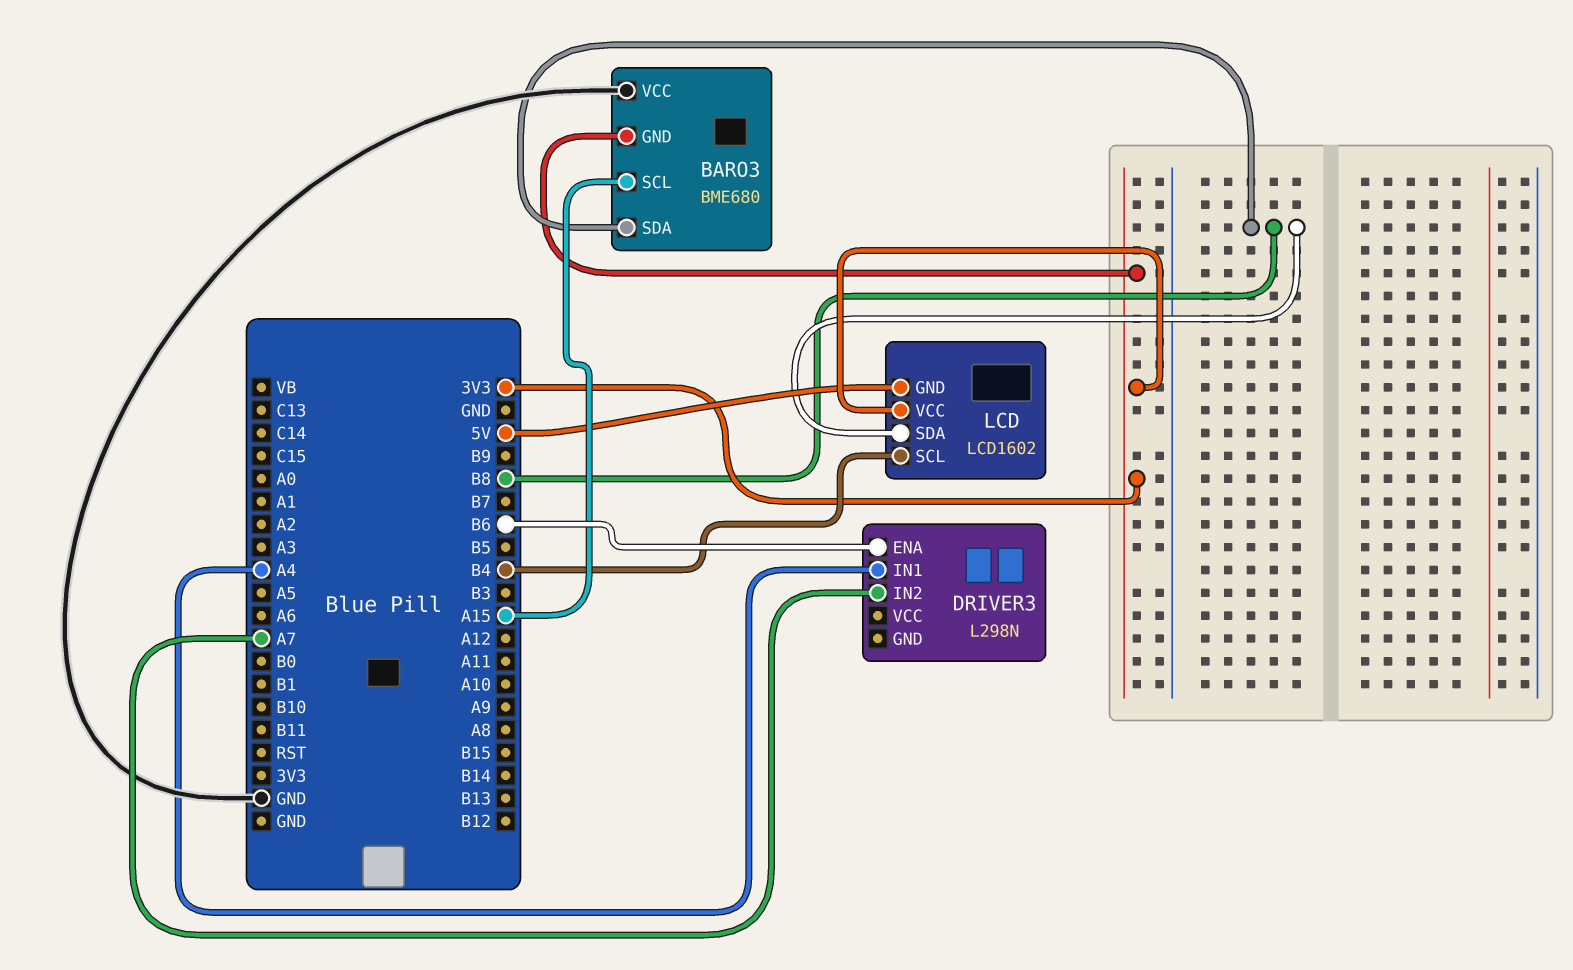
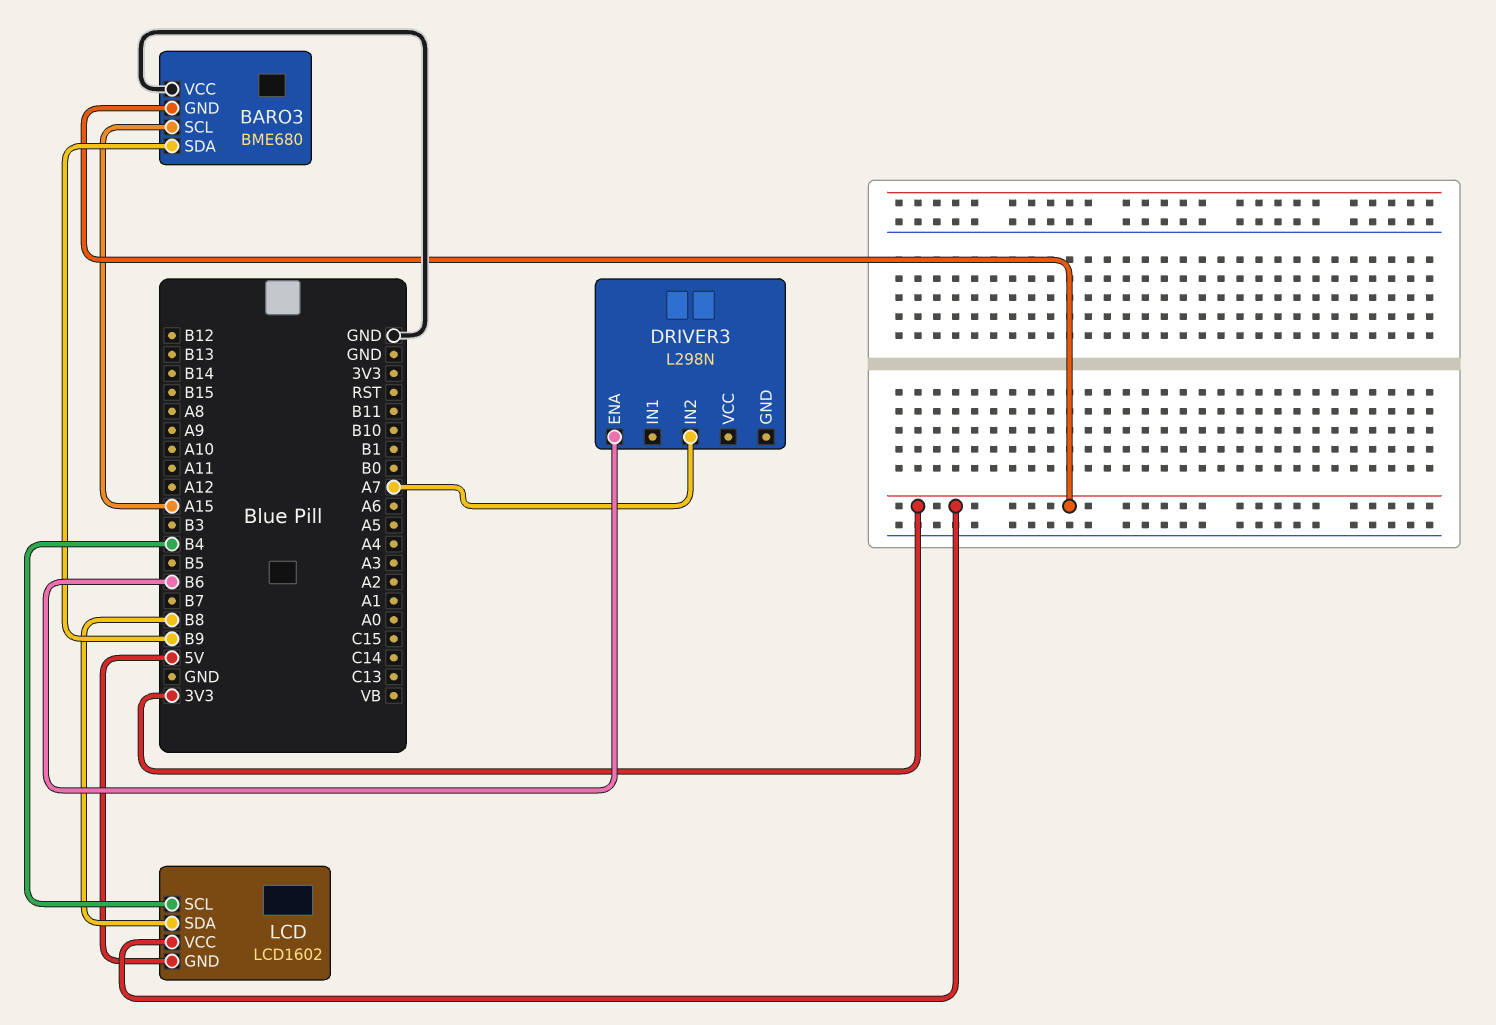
BARO3 pin SDA: B8 -> B9
DRIVER3 pin IN1: A4 -> none

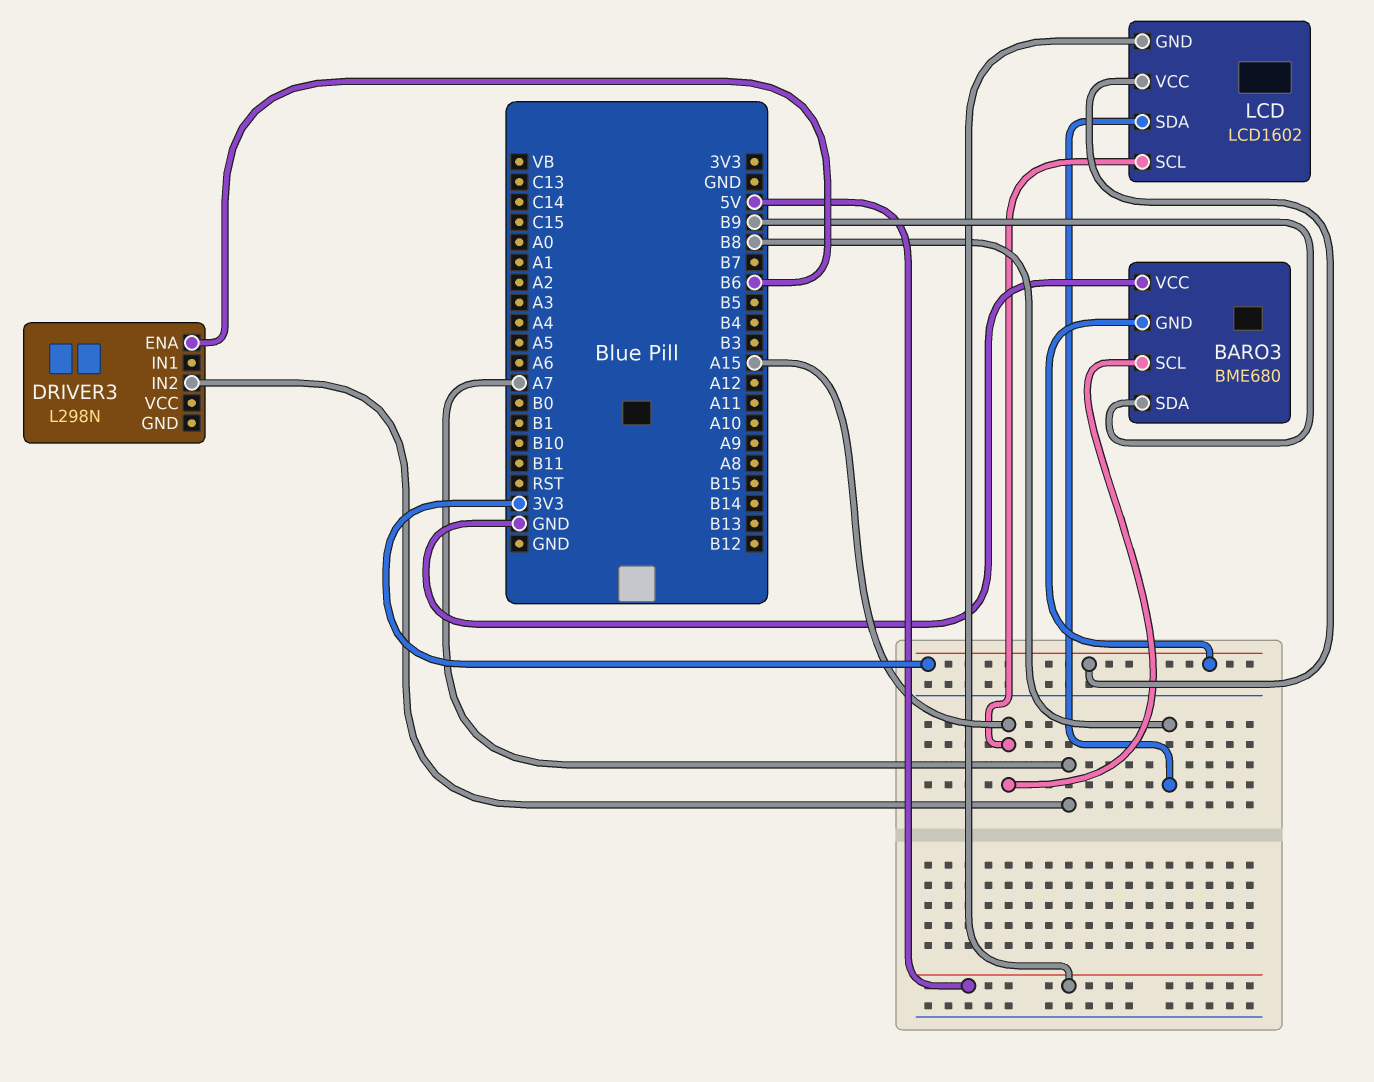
LCD pin SCL: B4 -> A15

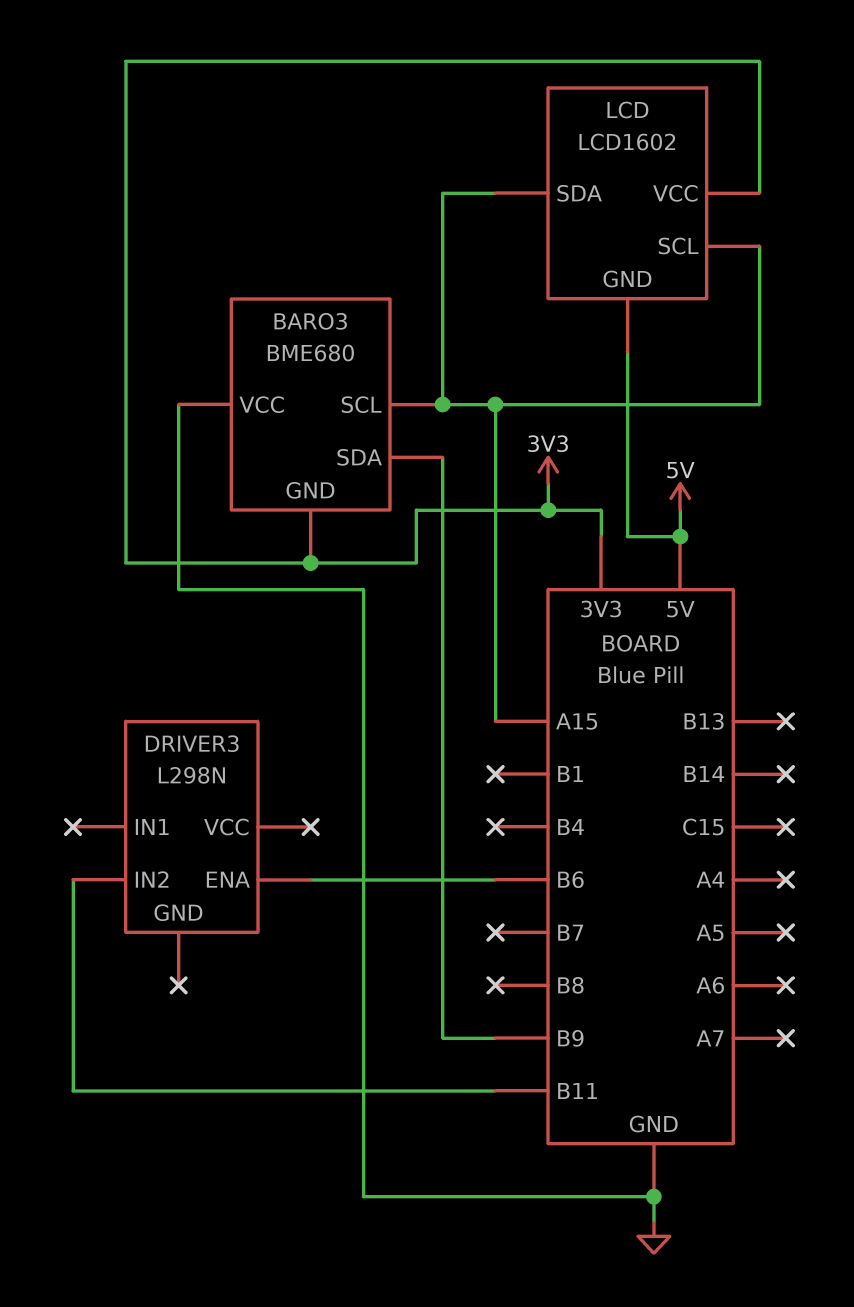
DRIVER3 pin IN2: A7 -> B11
LCD pin SDA: B8 -> A15

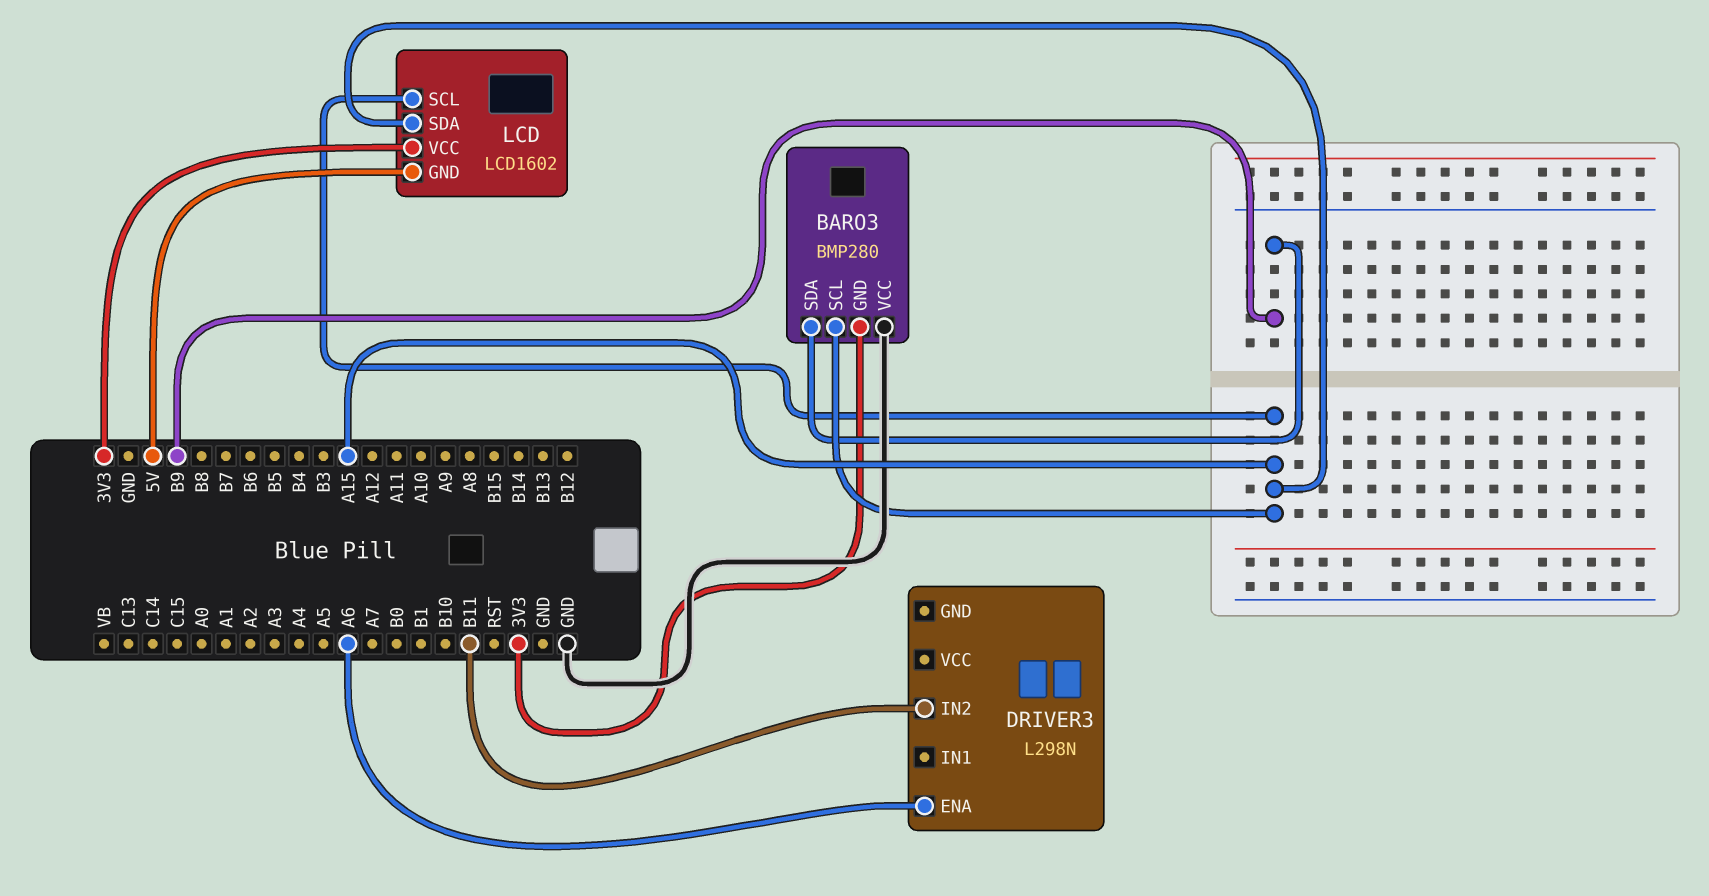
BARO3: BME680 -> BMP280
DRIVER3 pin ENA: B6 -> A6

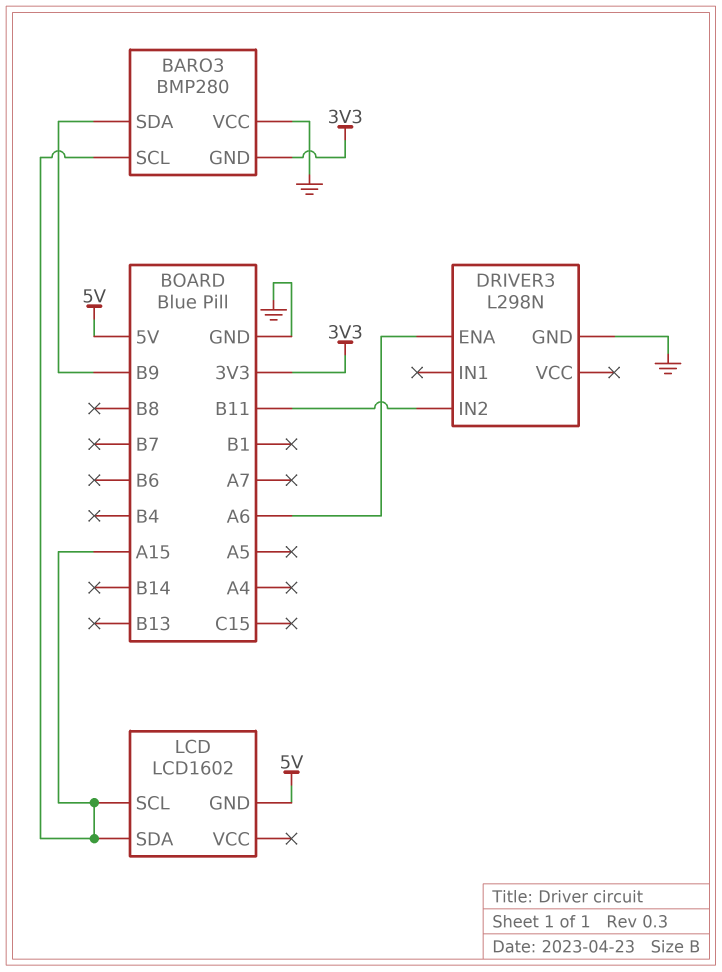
DRIVER3 pin GND: none -> GND
LCD pin VCC: 3V3 -> none

